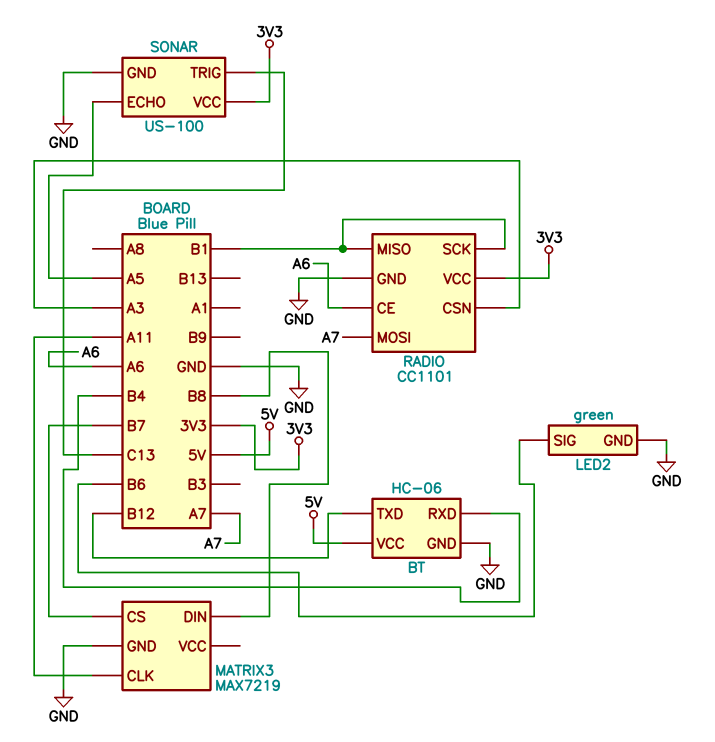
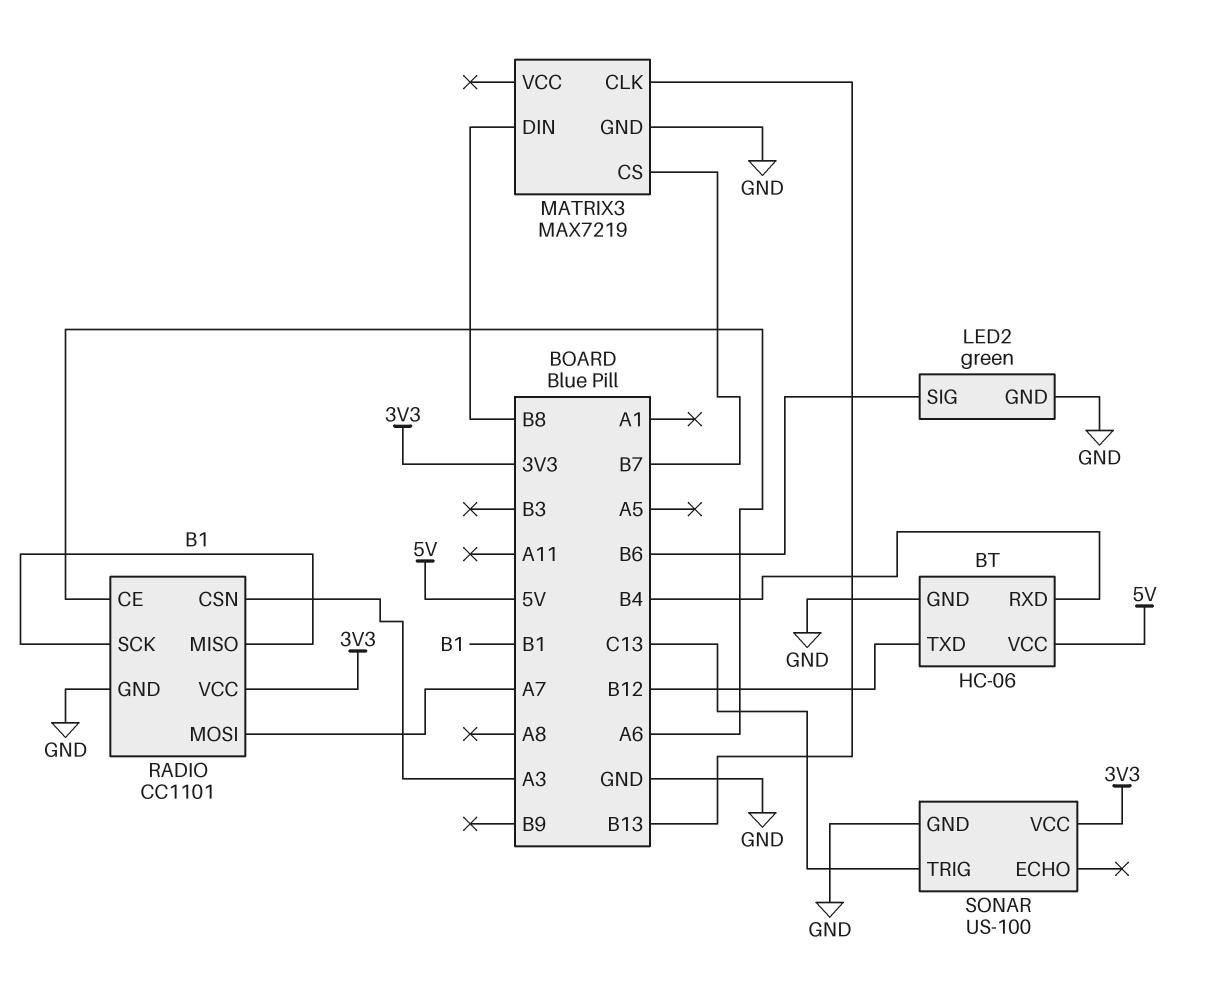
MATRIX3 pin CLK: A11 -> B13
SONAR pin ECHO: A5 -> none

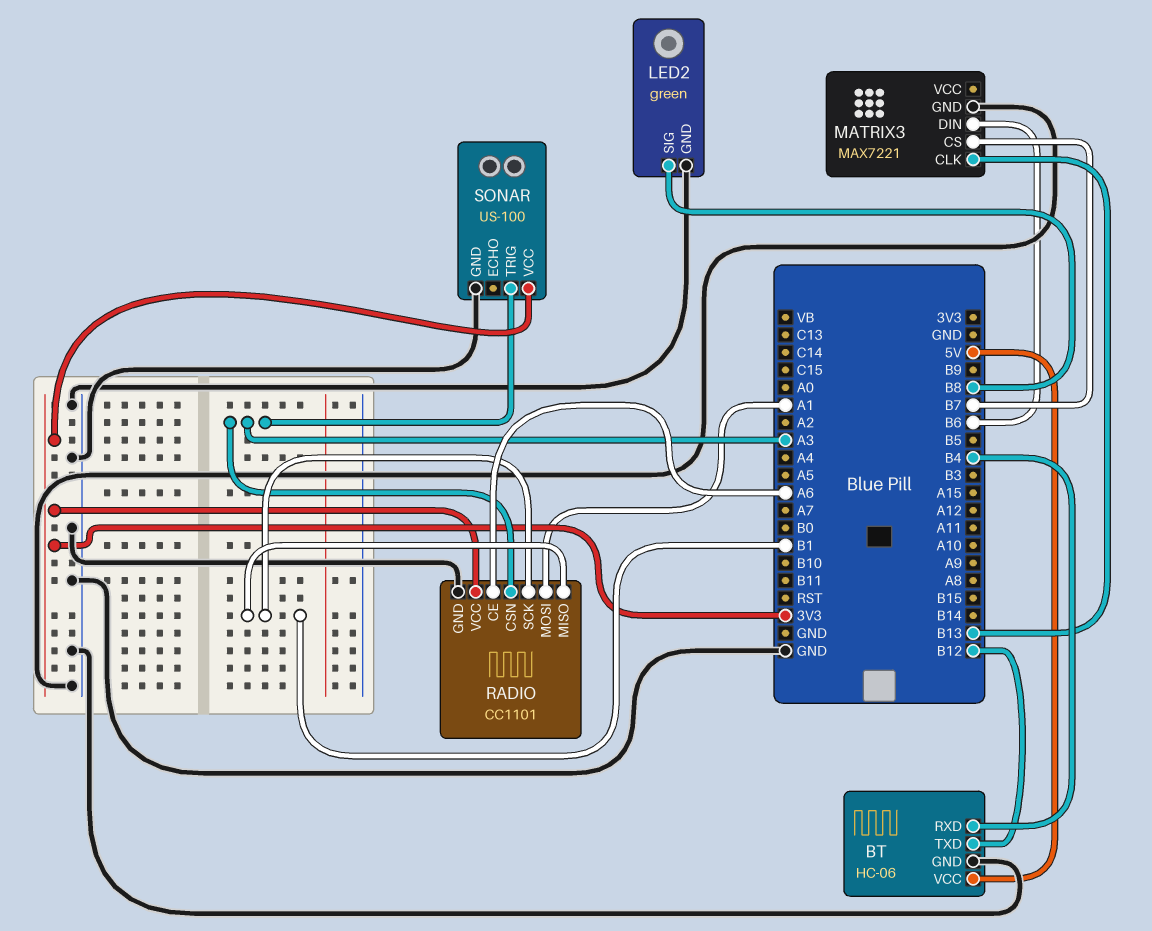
LED2 pin SIG: B6 -> B8
MATRIX3: MAX7219 -> MAX7221
MATRIX3 pin DIN: B8 -> B6
RADIO pin MOSI: A7 -> A1
SONAR pin TRIG: C13 -> A3

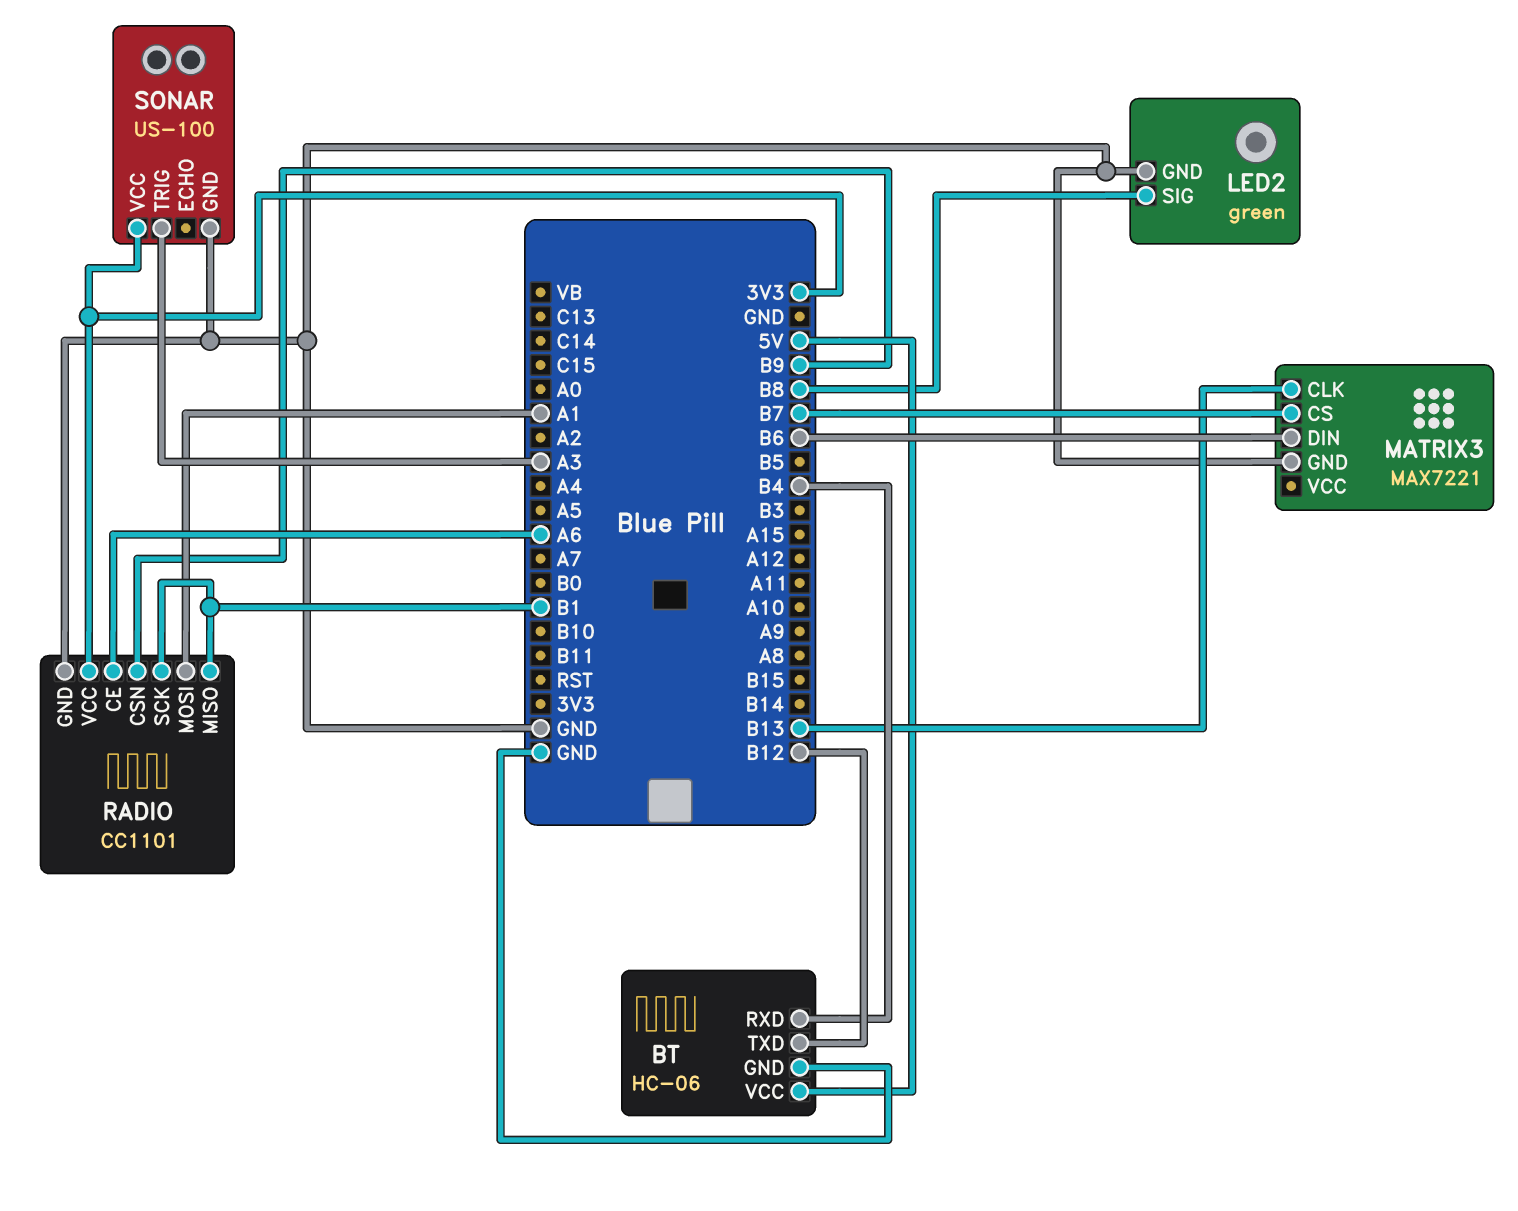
RADIO pin CSN: A3 -> B9

